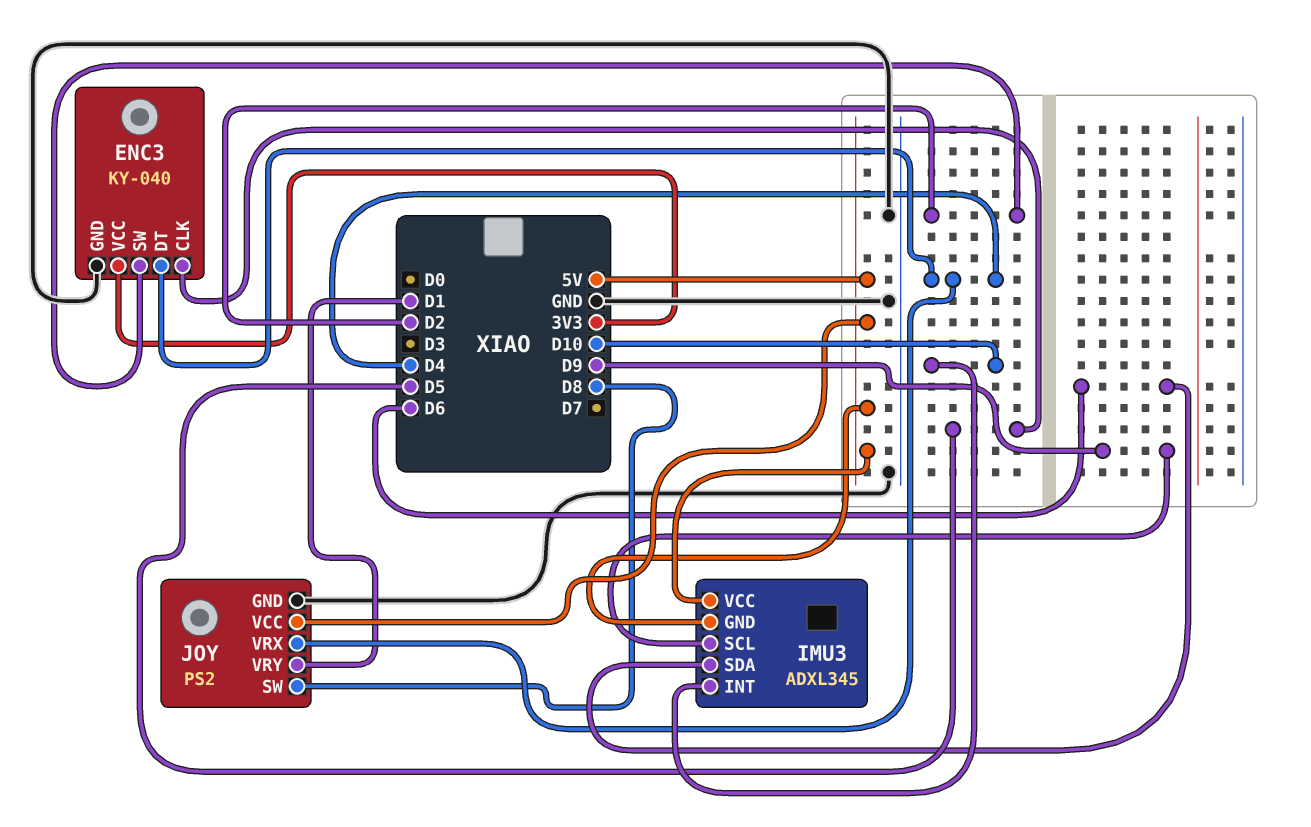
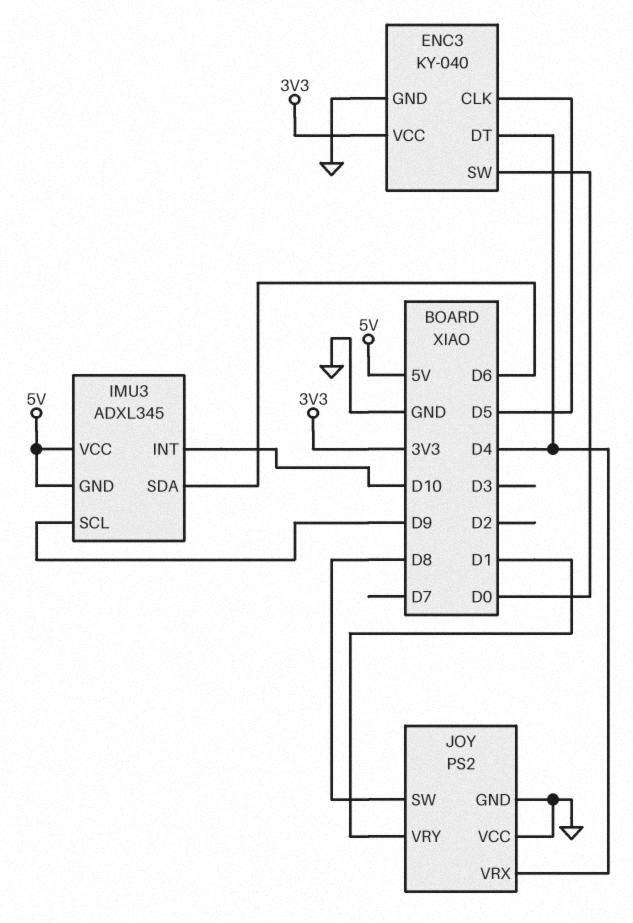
ENC3 pin SW: D2 -> D0
JOY pin VCC: 5V -> GND

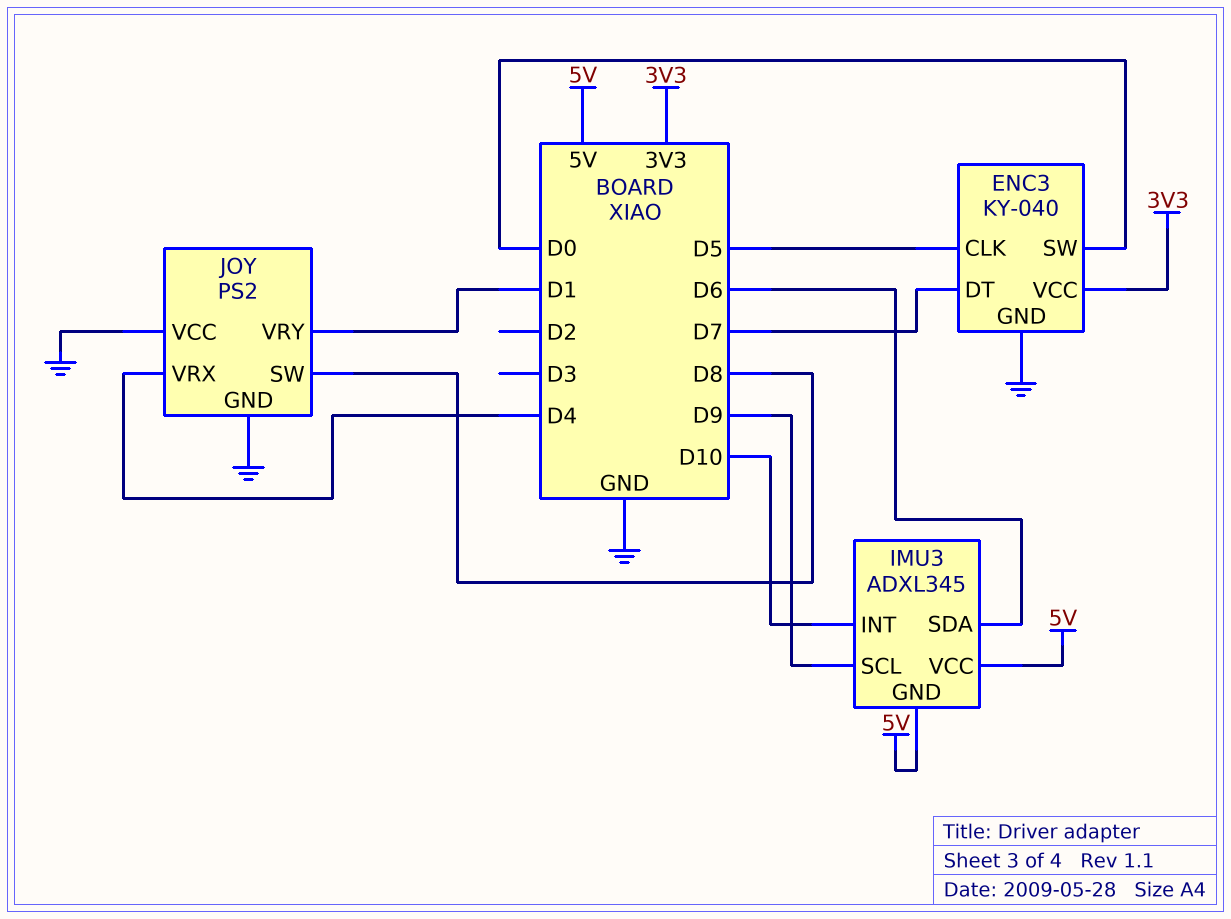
ENC3 pin DT: D4 -> D7

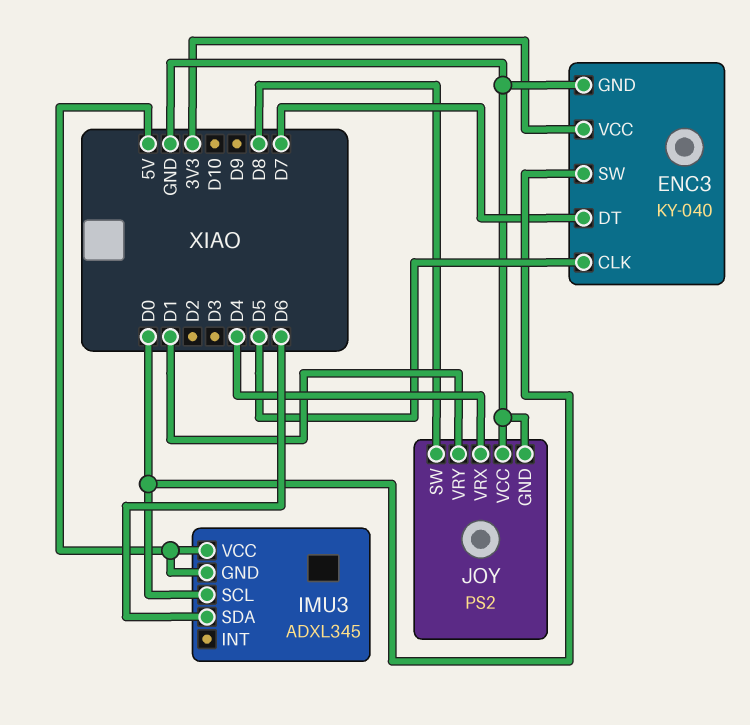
IMU3 pin INT: D10 -> none
IMU3 pin SCL: D9 -> D0

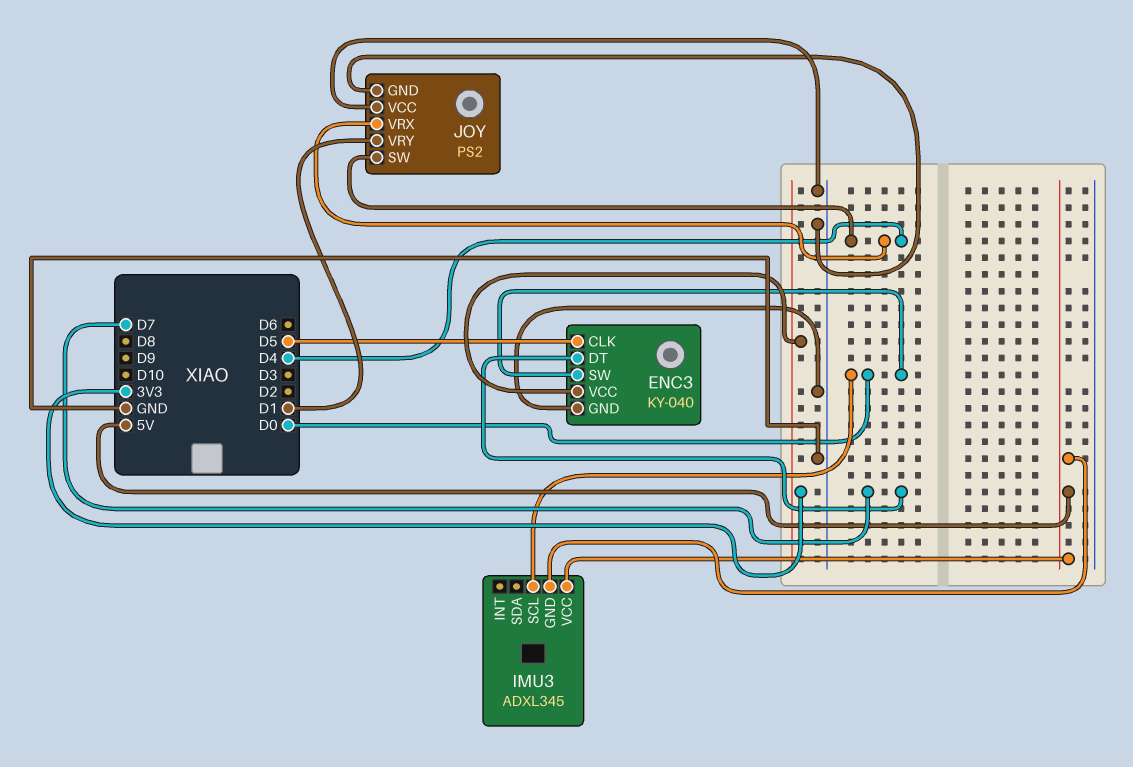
IMU3 pin SDA: D6 -> none
JOY pin SW: D8 -> D4

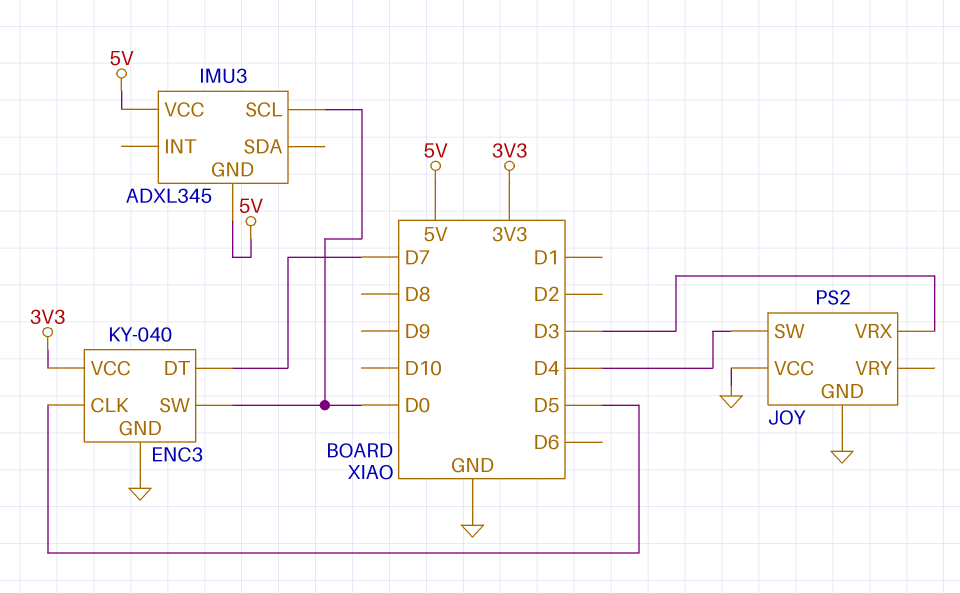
JOY pin VRX: D4 -> D3
JOY pin VRY: D1 -> none

